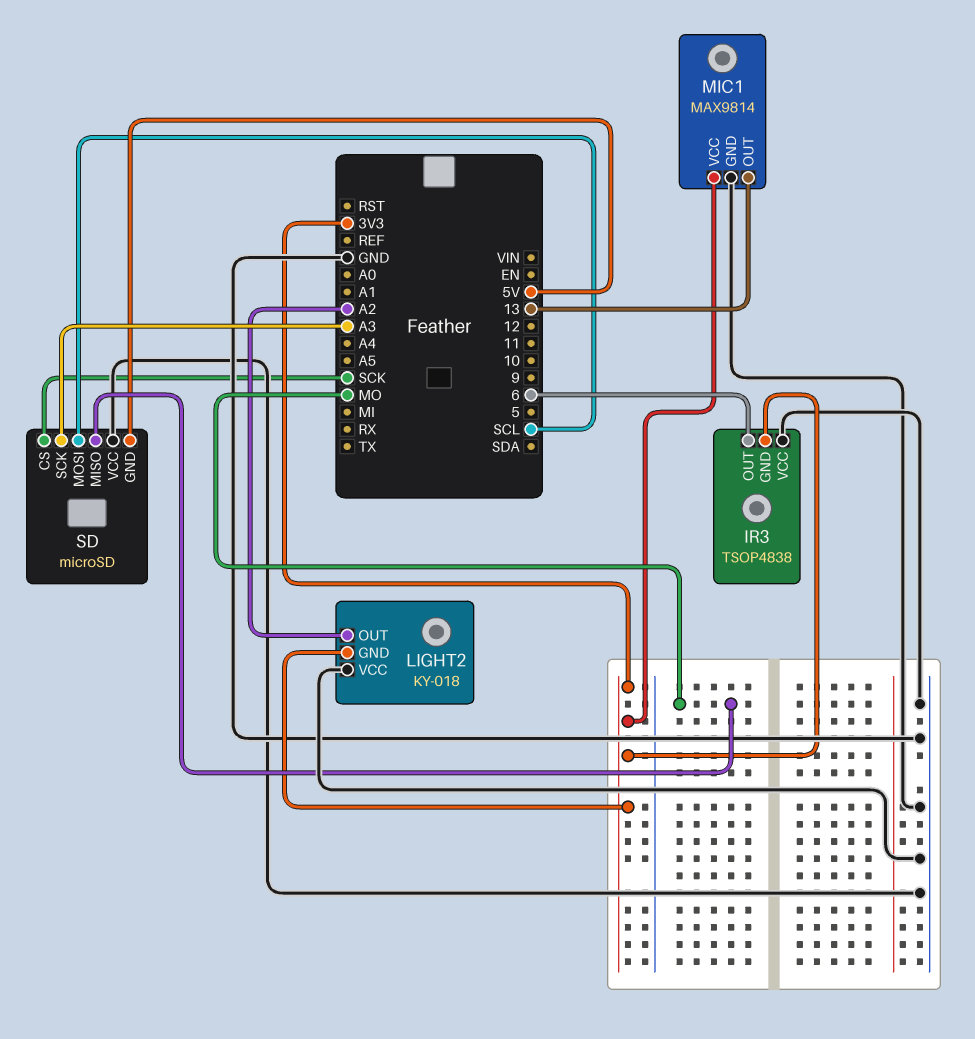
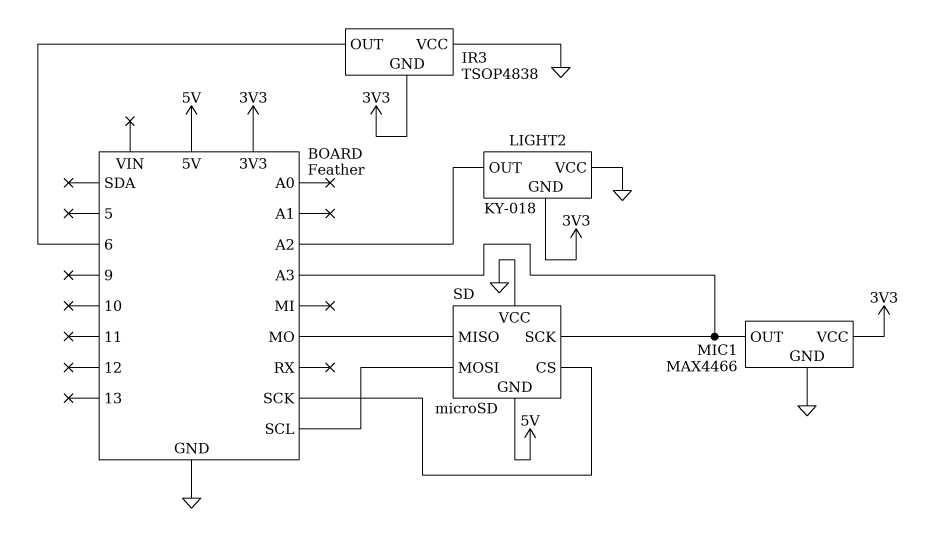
MIC1: MAX9814 -> MAX4466
MIC1 pin OUT: 13 -> A3

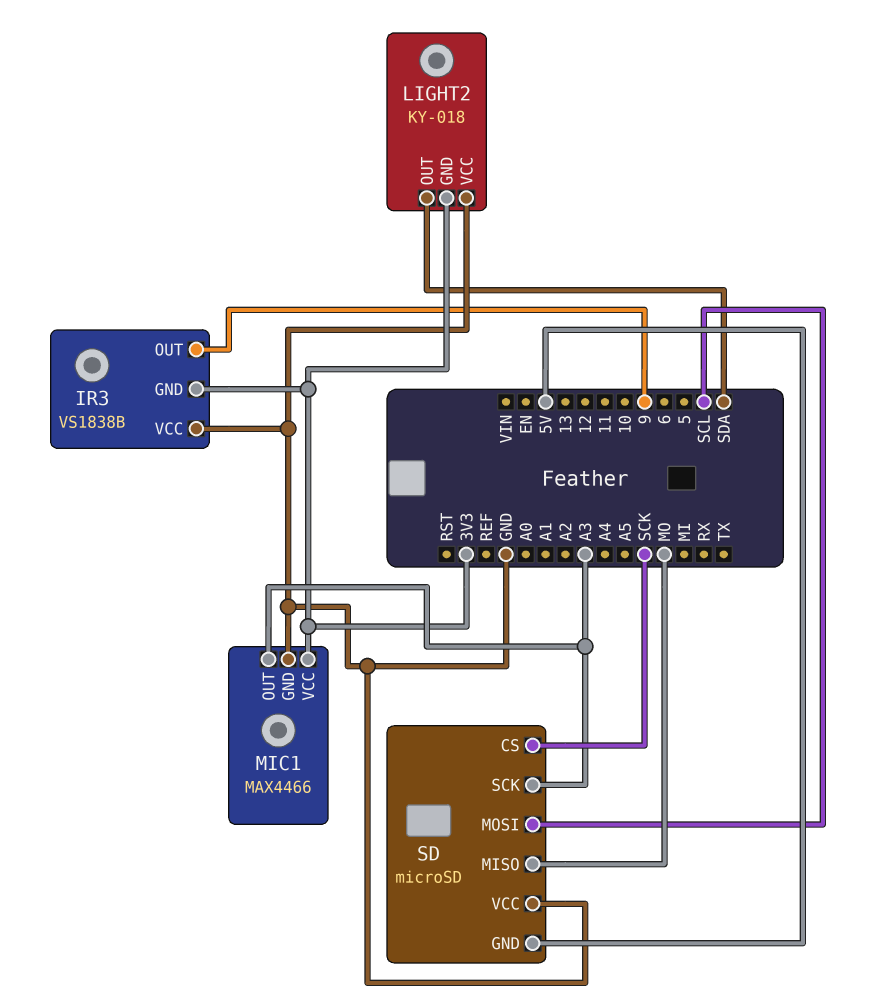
IR3: TSOP4838 -> VS1838B
IR3 pin OUT: 6 -> 9
LIGHT2 pin OUT: A2 -> SDA

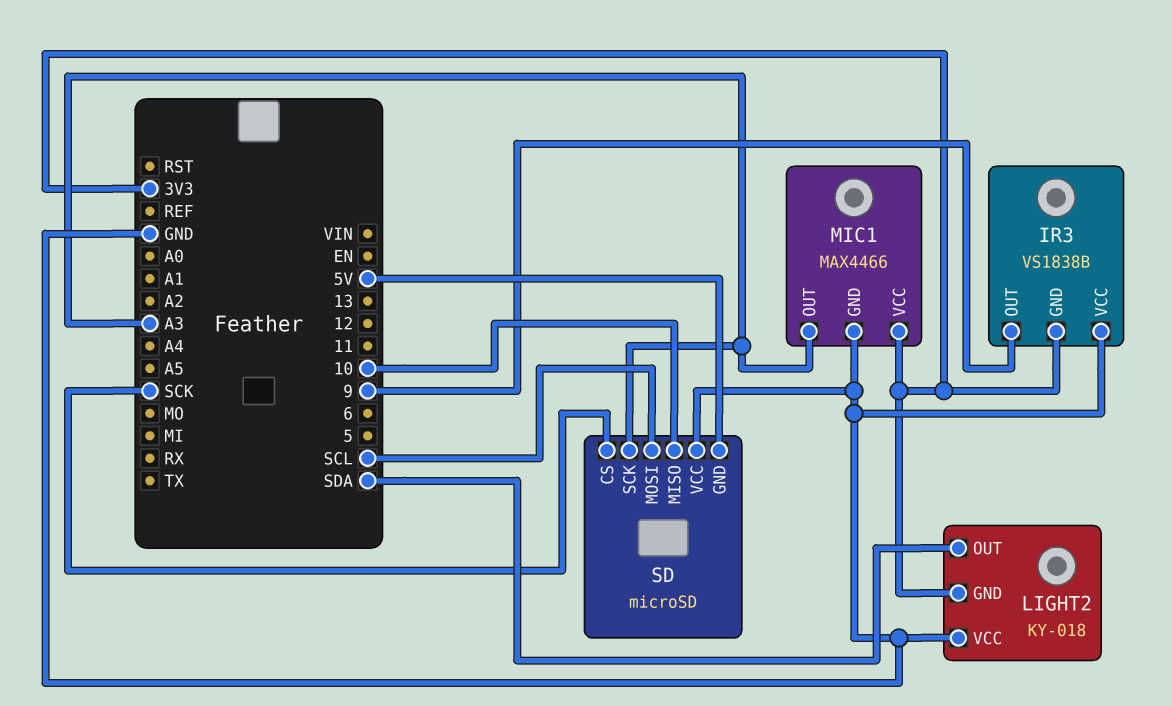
SD pin MISO: MO -> 10

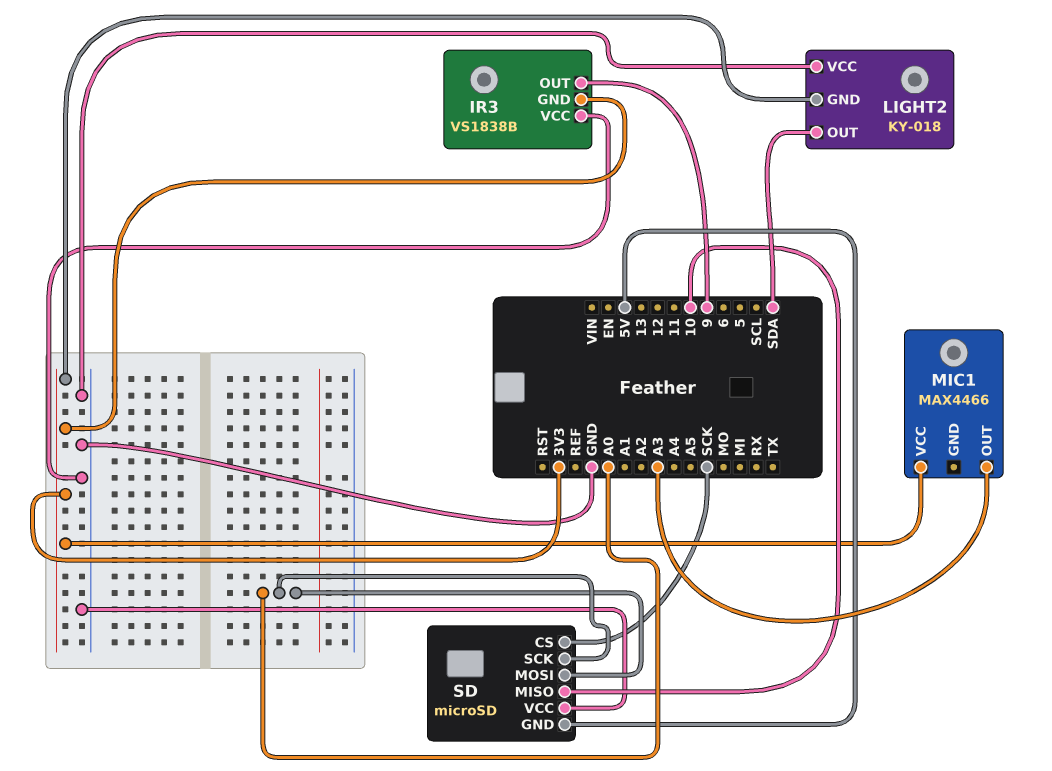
MIC1 pin GND: GND -> none
SD pin MOSI: SCL -> A0
SD pin SCK: A3 -> A0

